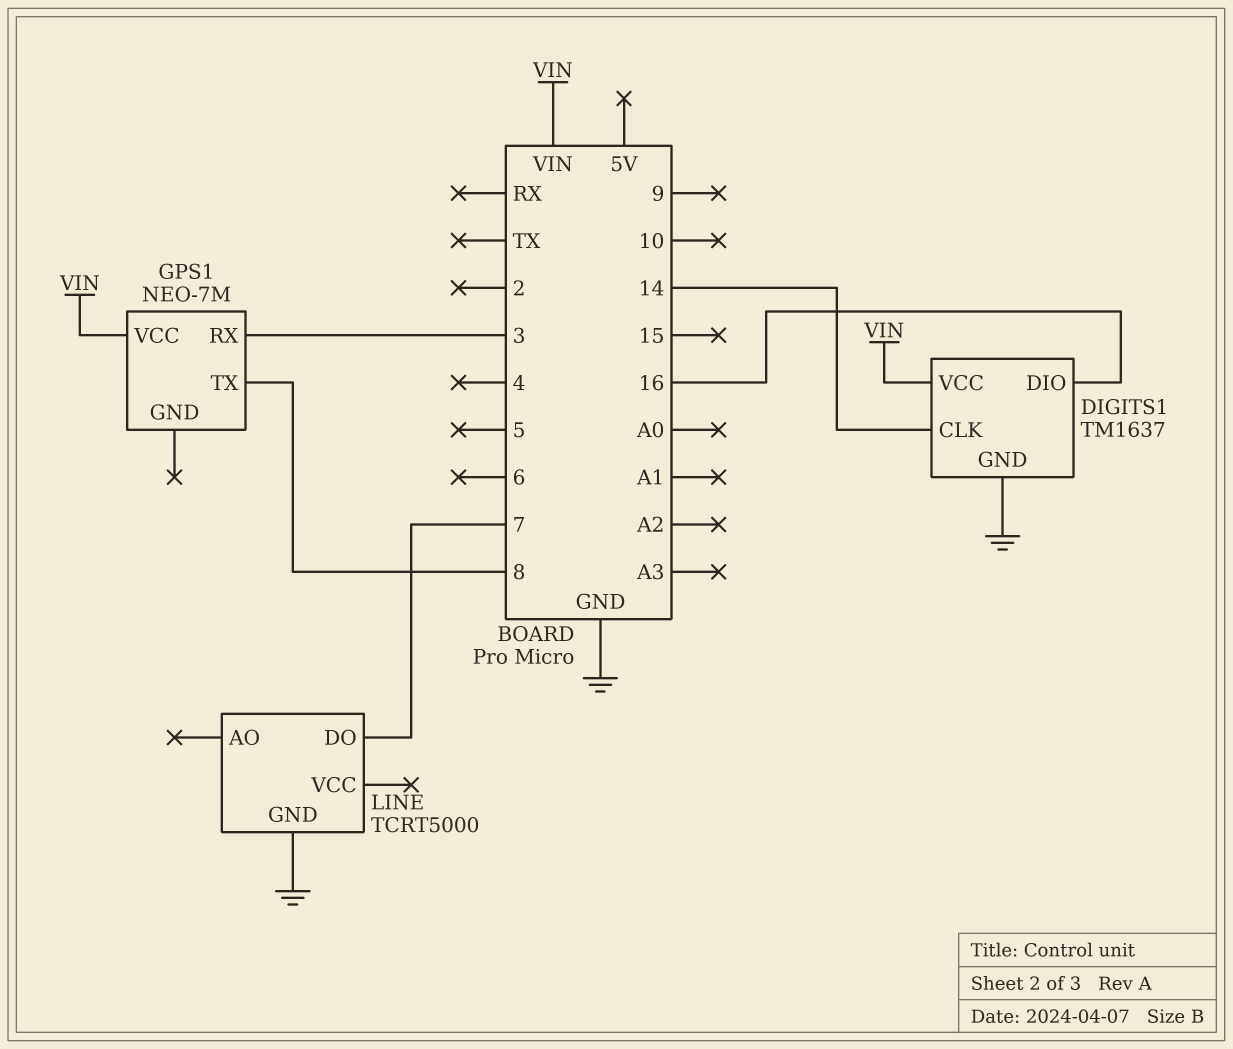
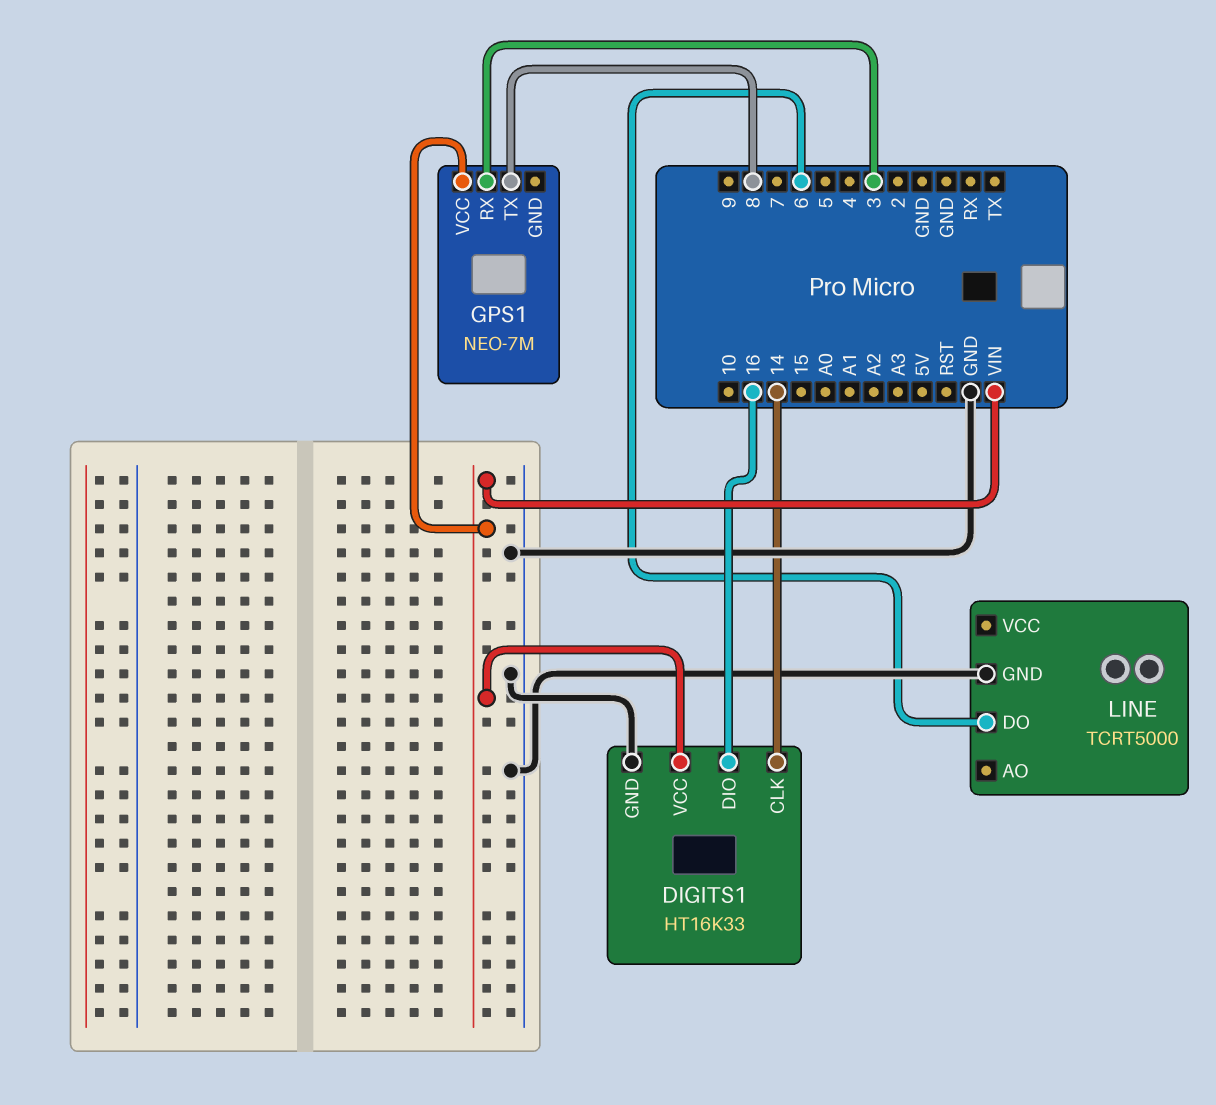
DIGITS1: TM1637 -> HT16K33
LINE pin DO: 7 -> 6

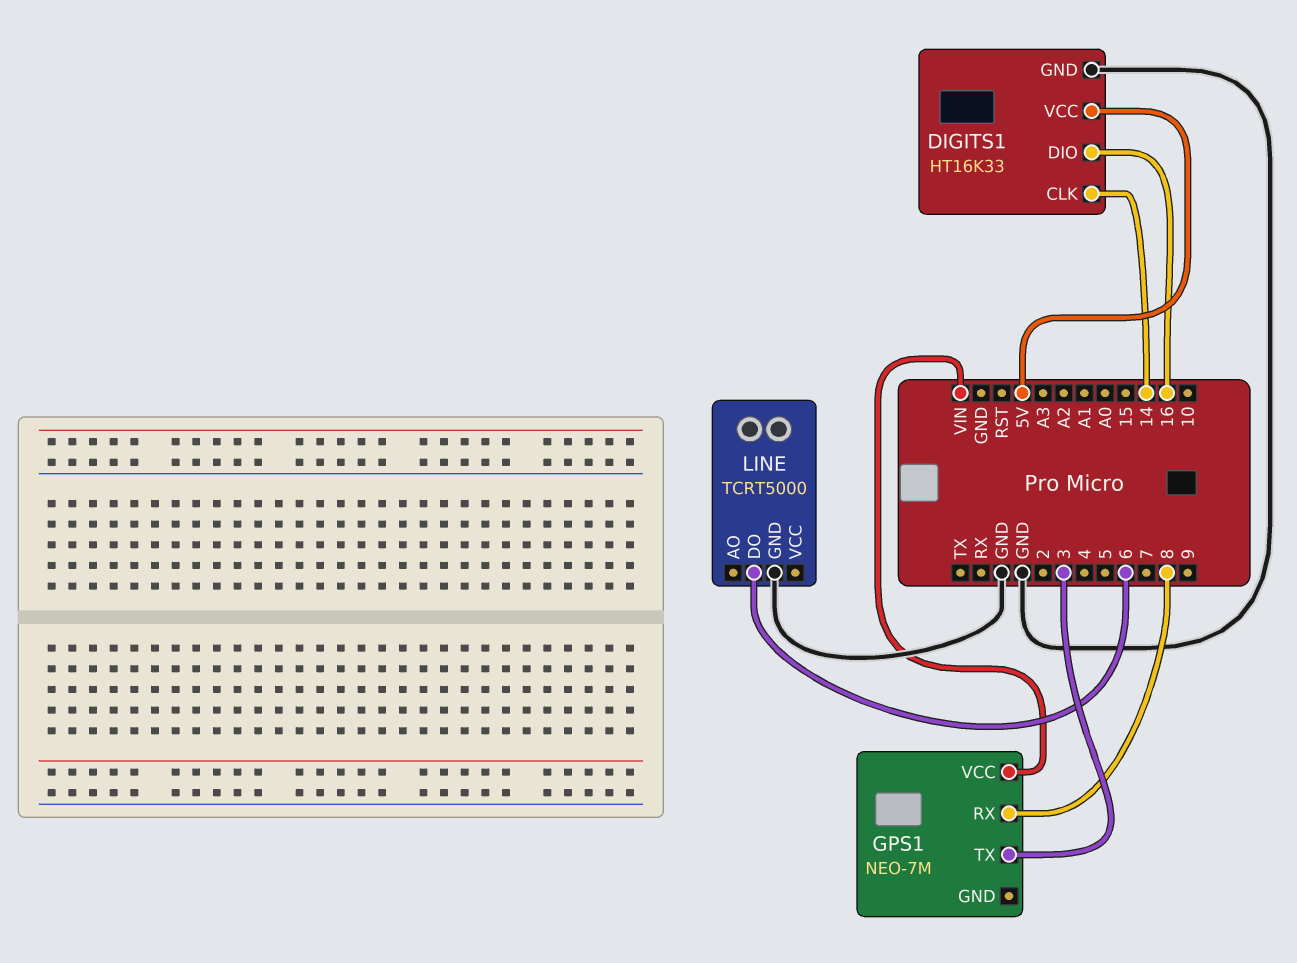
DIGITS1 pin VCC: VIN -> 5V
GPS1 pin RX: 3 -> 8
GPS1 pin TX: 8 -> 3

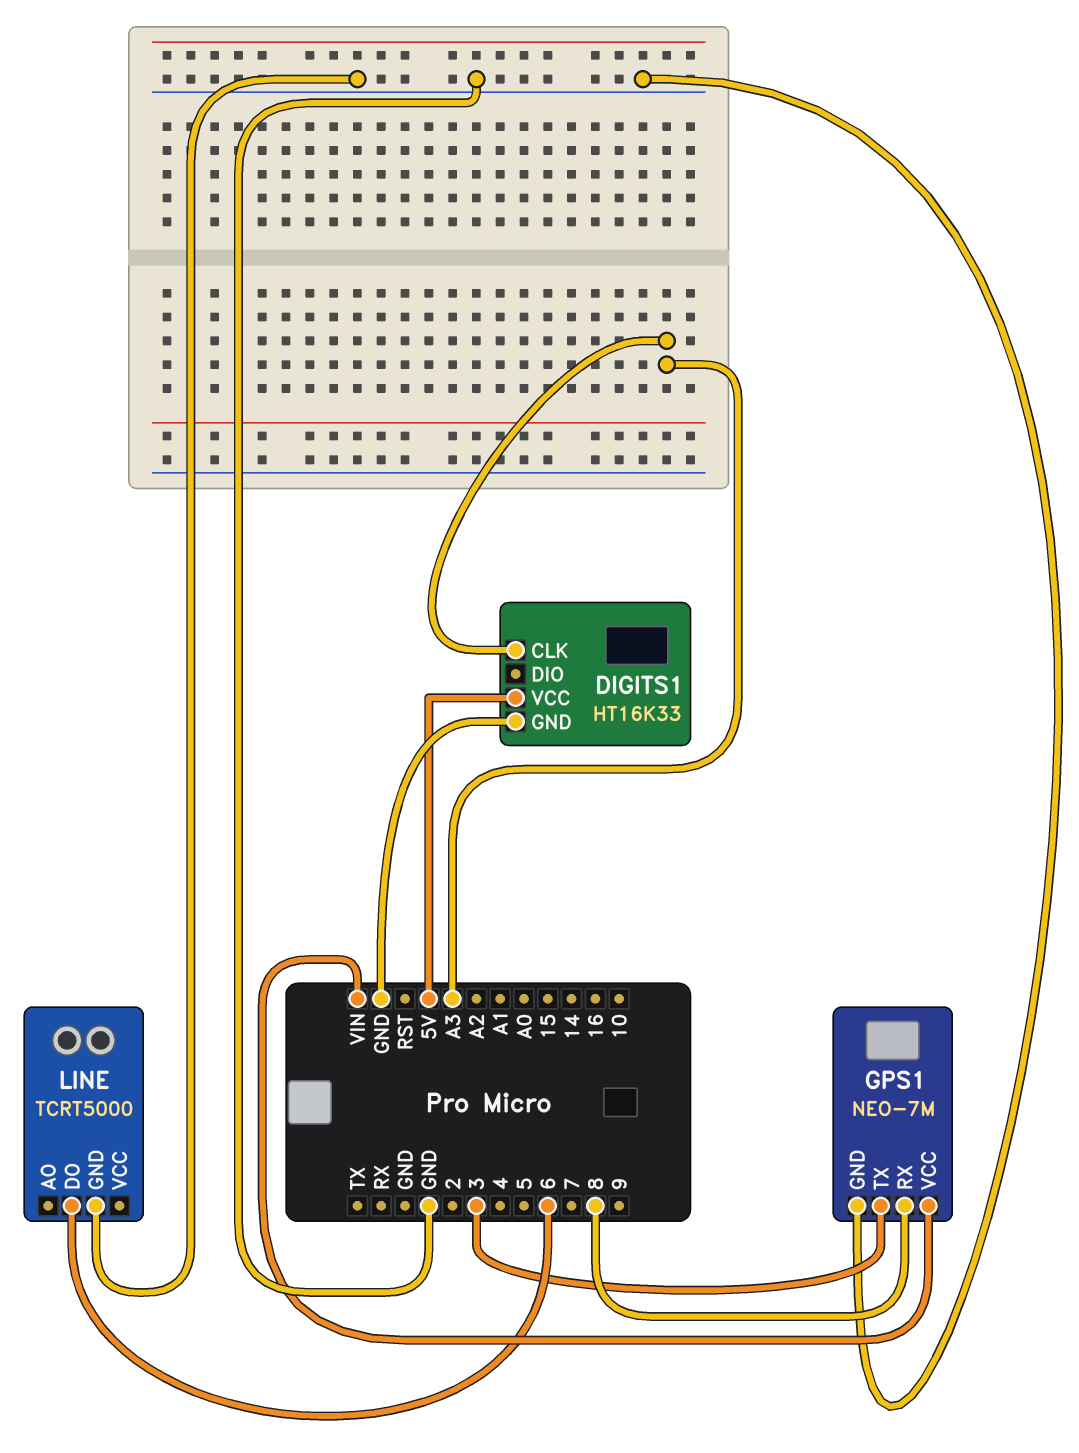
DIGITS1 pin CLK: 14 -> A3
DIGITS1 pin DIO: 16 -> none
GPS1 pin GND: none -> GND

